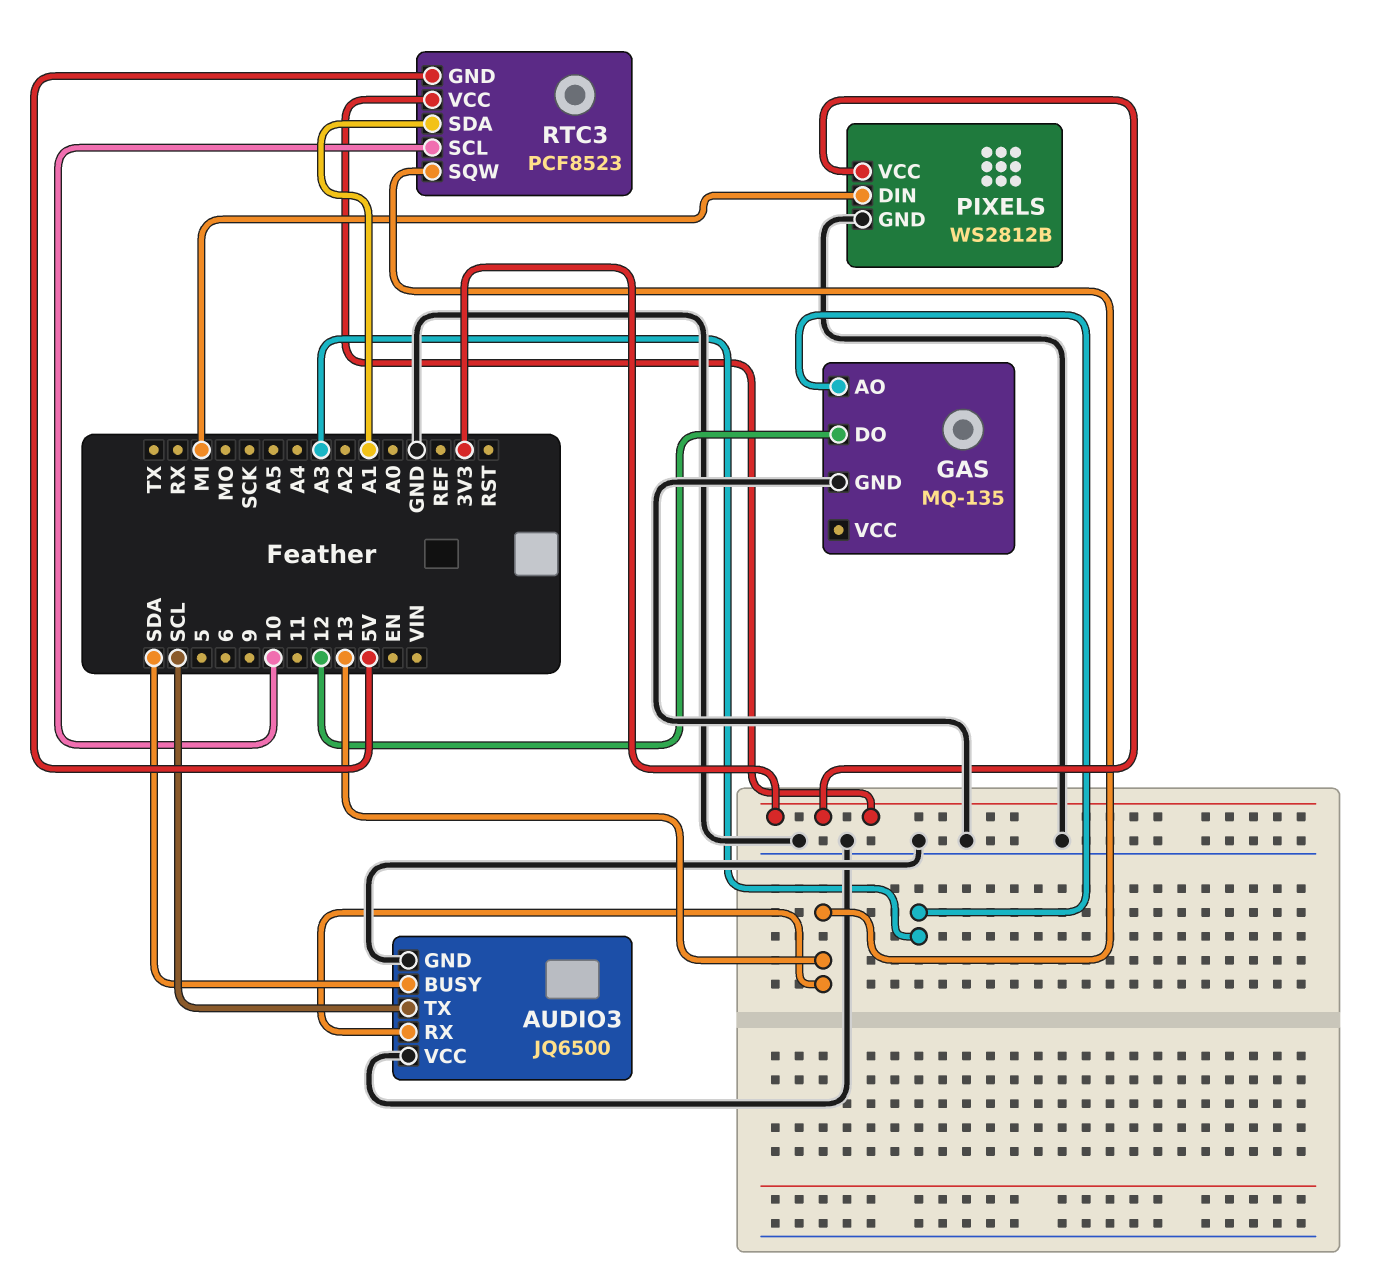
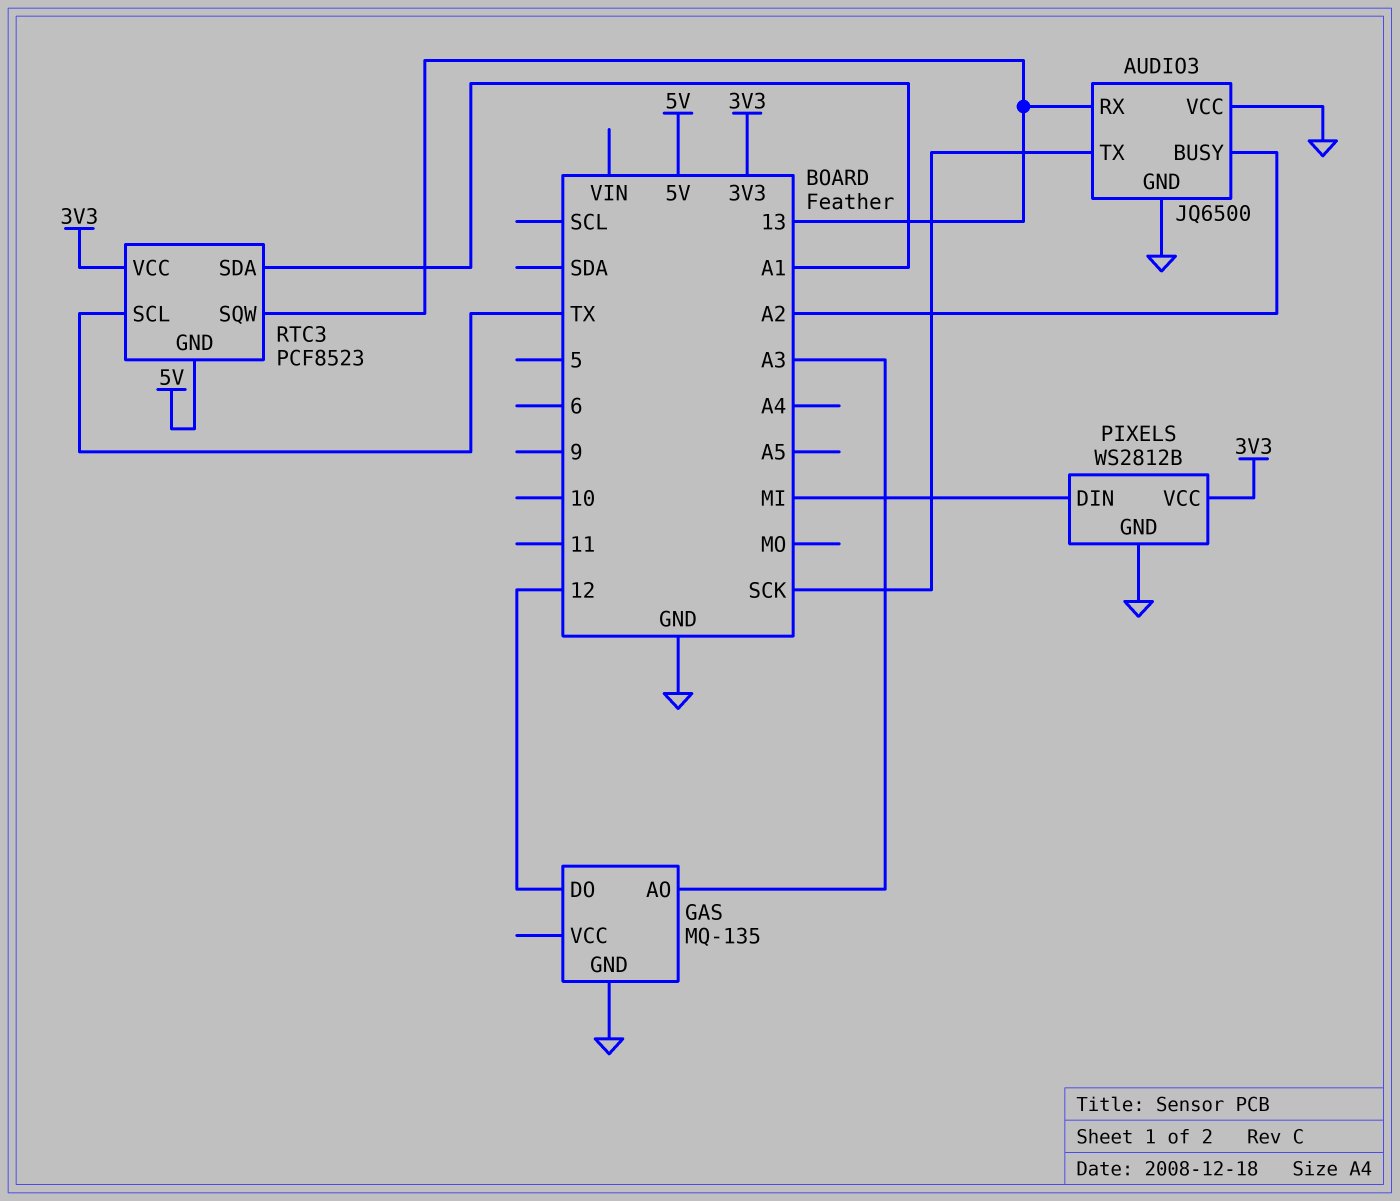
AUDIO3 pin BUSY: SDA -> A2
AUDIO3 pin TX: SCL -> SCK
RTC3 pin SCL: 10 -> TX

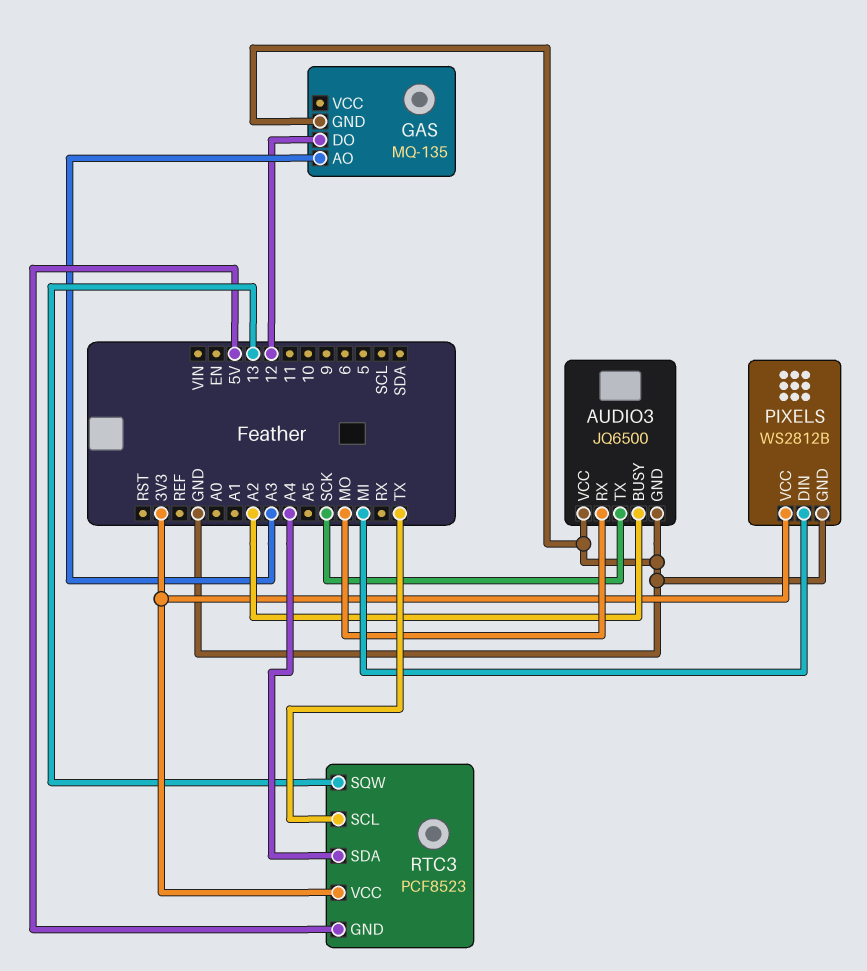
AUDIO3 pin RX: 13 -> MO
RTC3 pin SDA: A1 -> A4

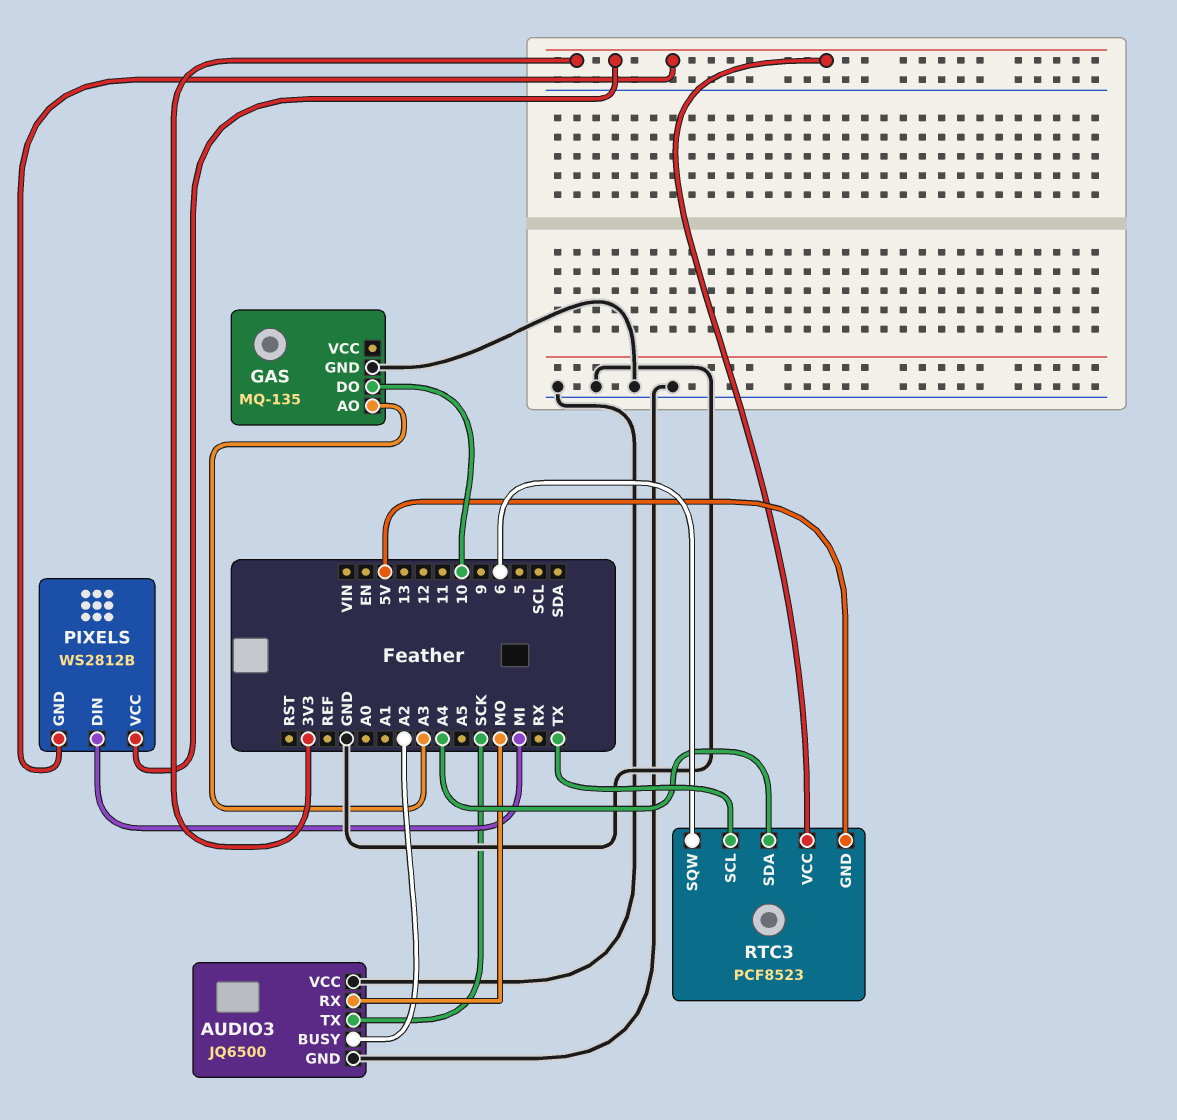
GAS pin DO: 12 -> 10
PIXELS pin GND: GND -> 3V3
RTC3 pin SQW: 13 -> 6

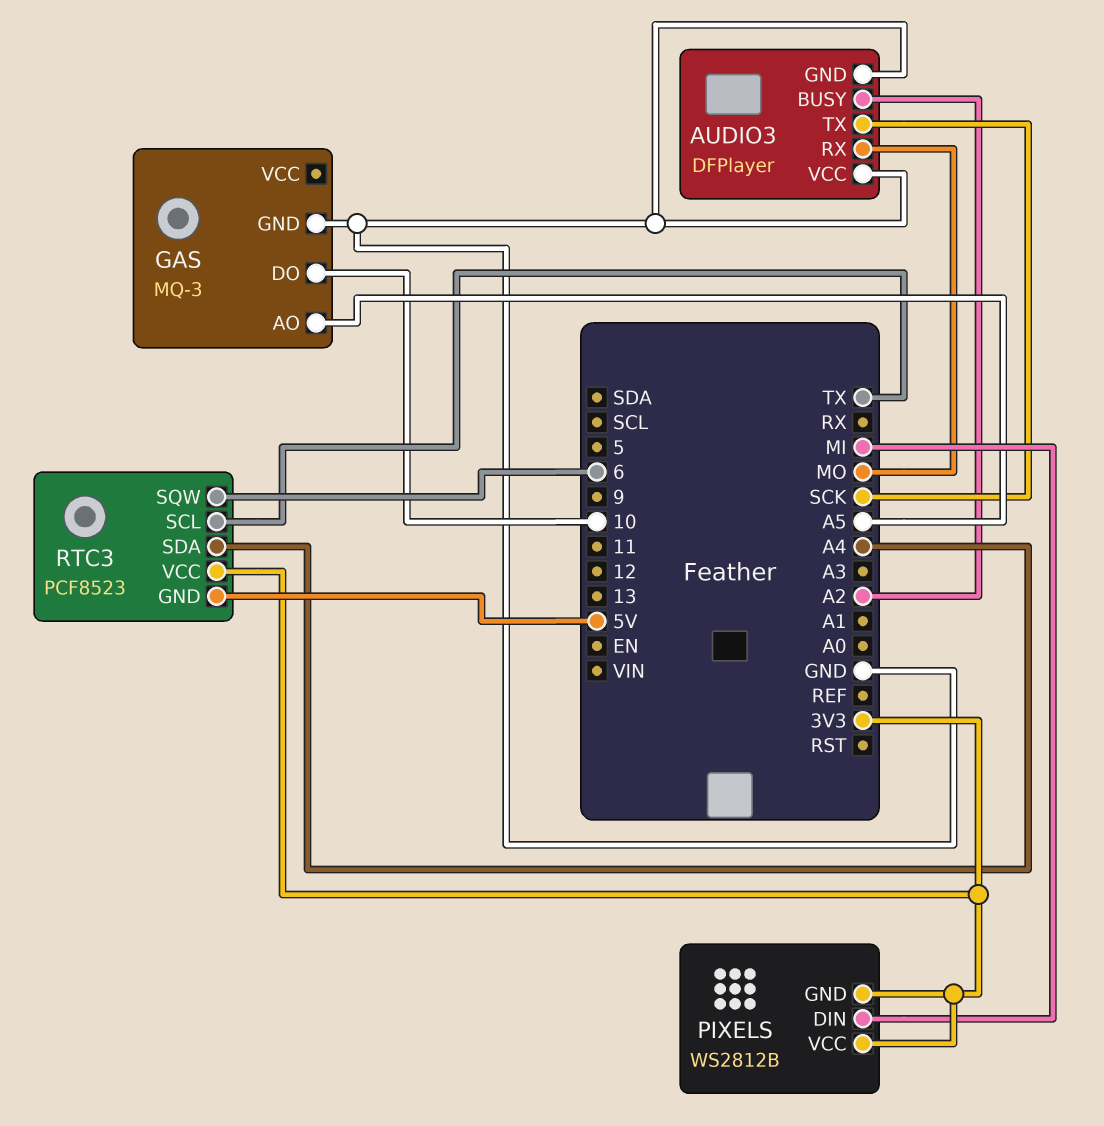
AUDIO3: JQ6500 -> DFPlayer
GAS: MQ-135 -> MQ-3
GAS pin AO: A3 -> A5

